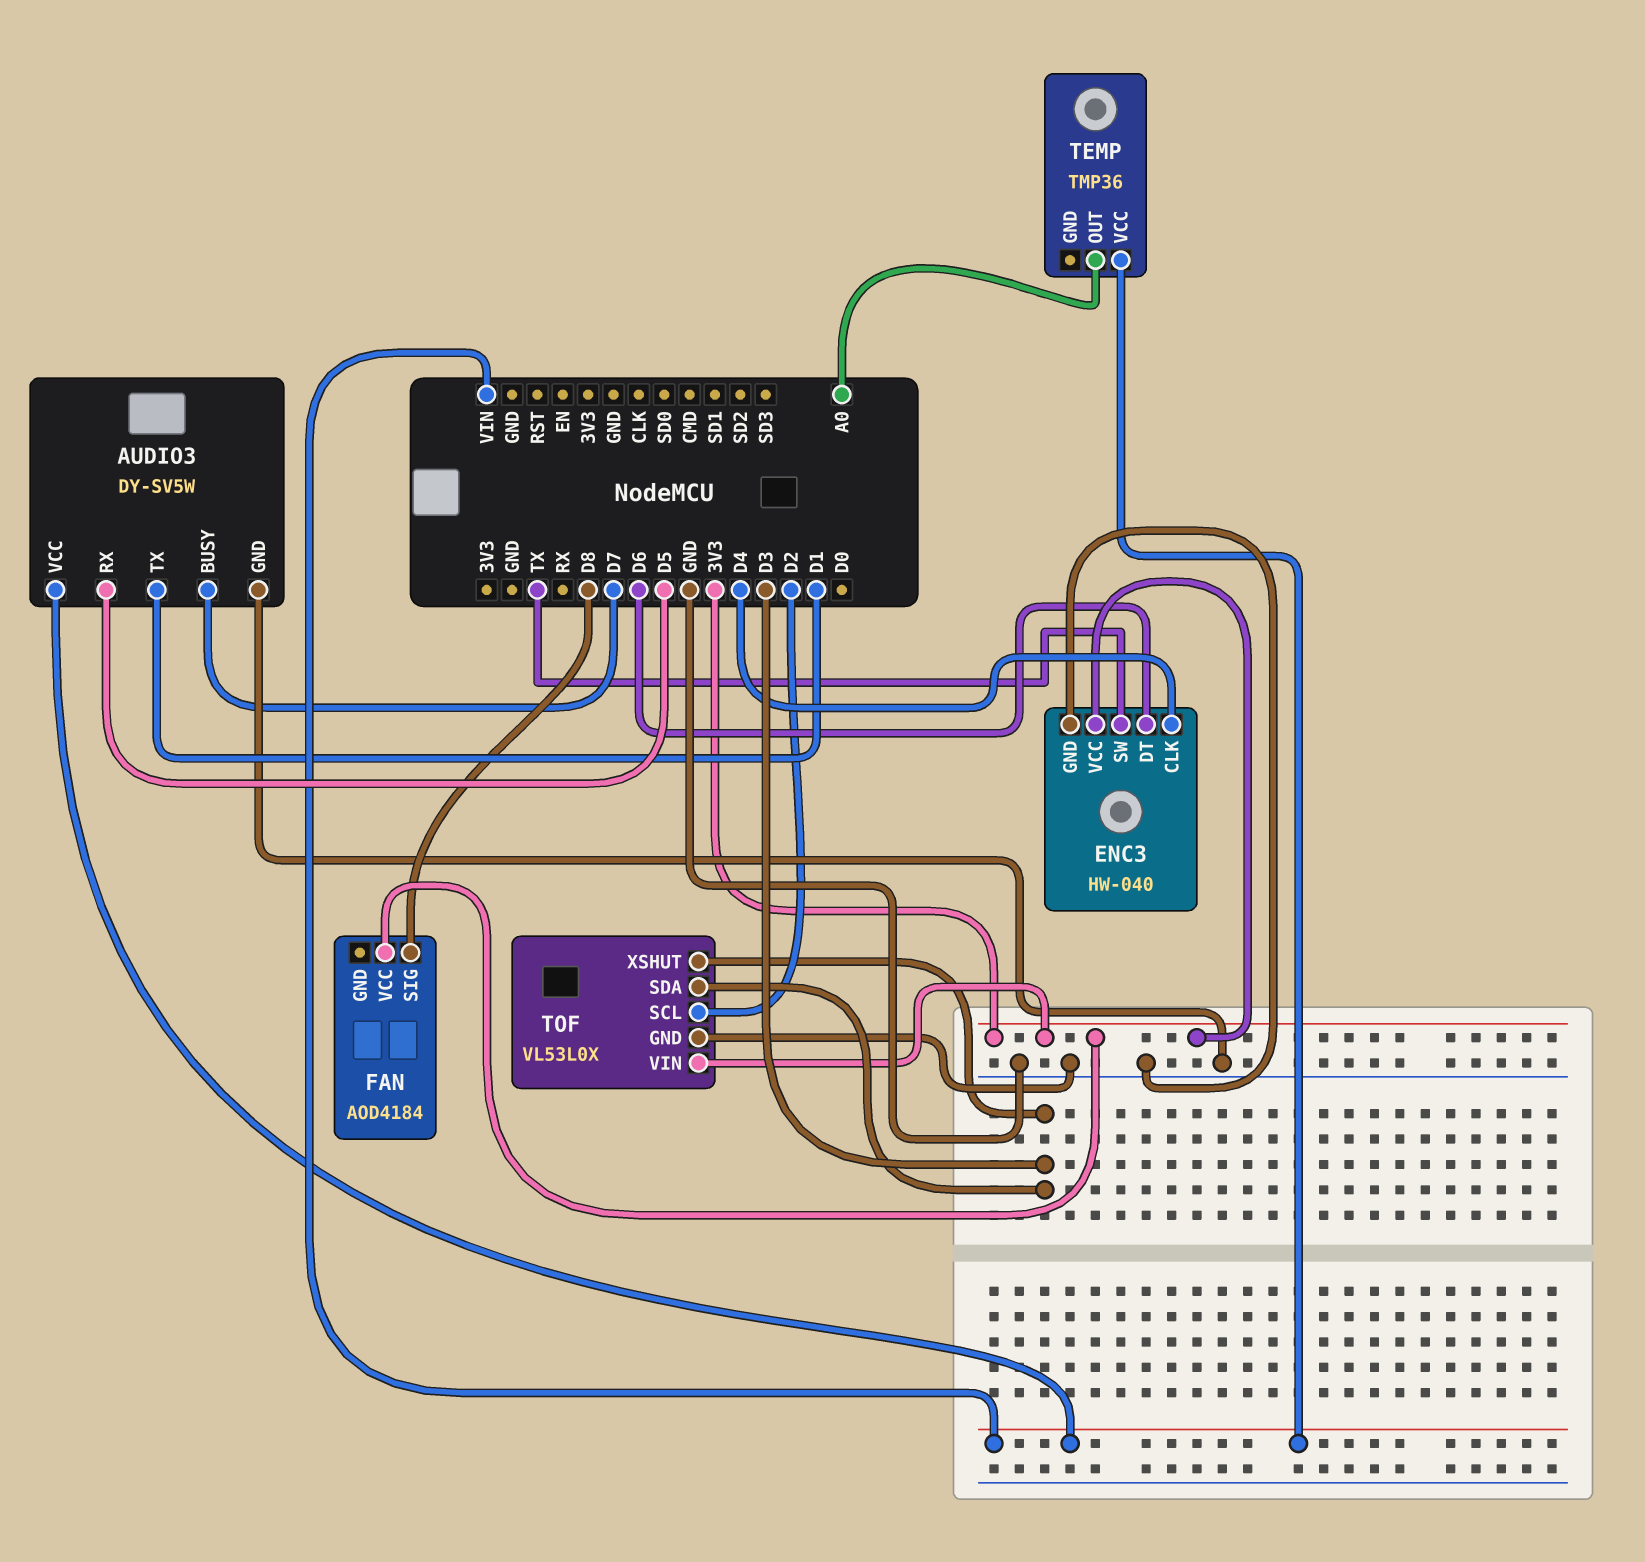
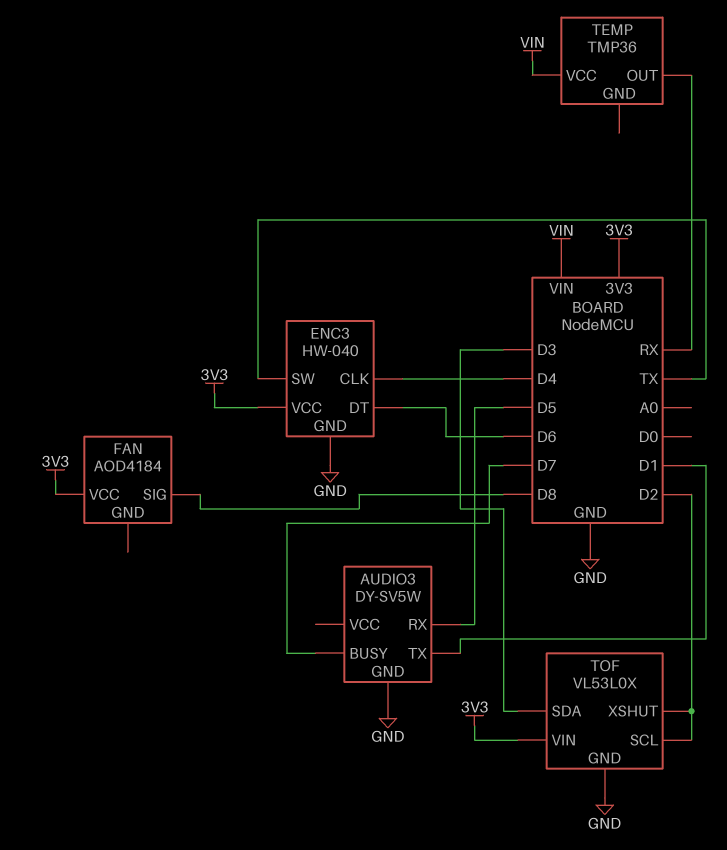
AUDIO3 pin VCC: VIN -> none
TEMP pin OUT: A0 -> RX
TOF pin XSHUT: D3 -> D2

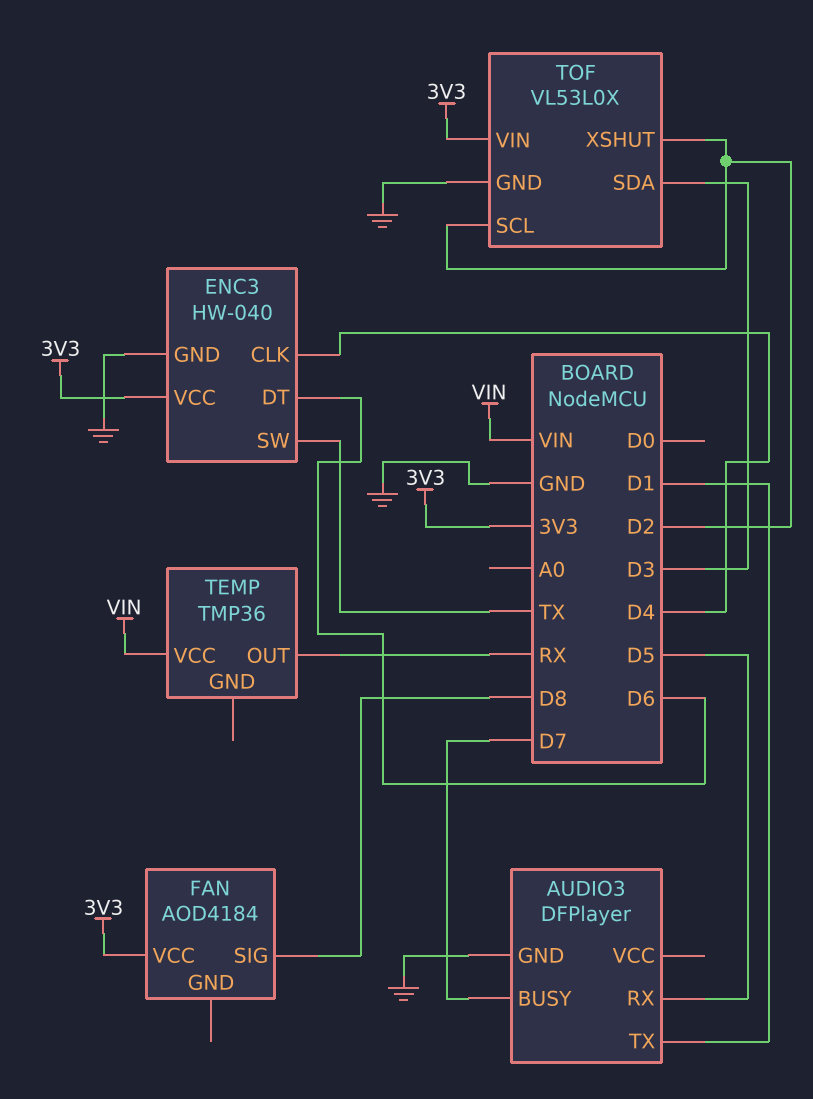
AUDIO3: DY-SV5W -> DFPlayer

